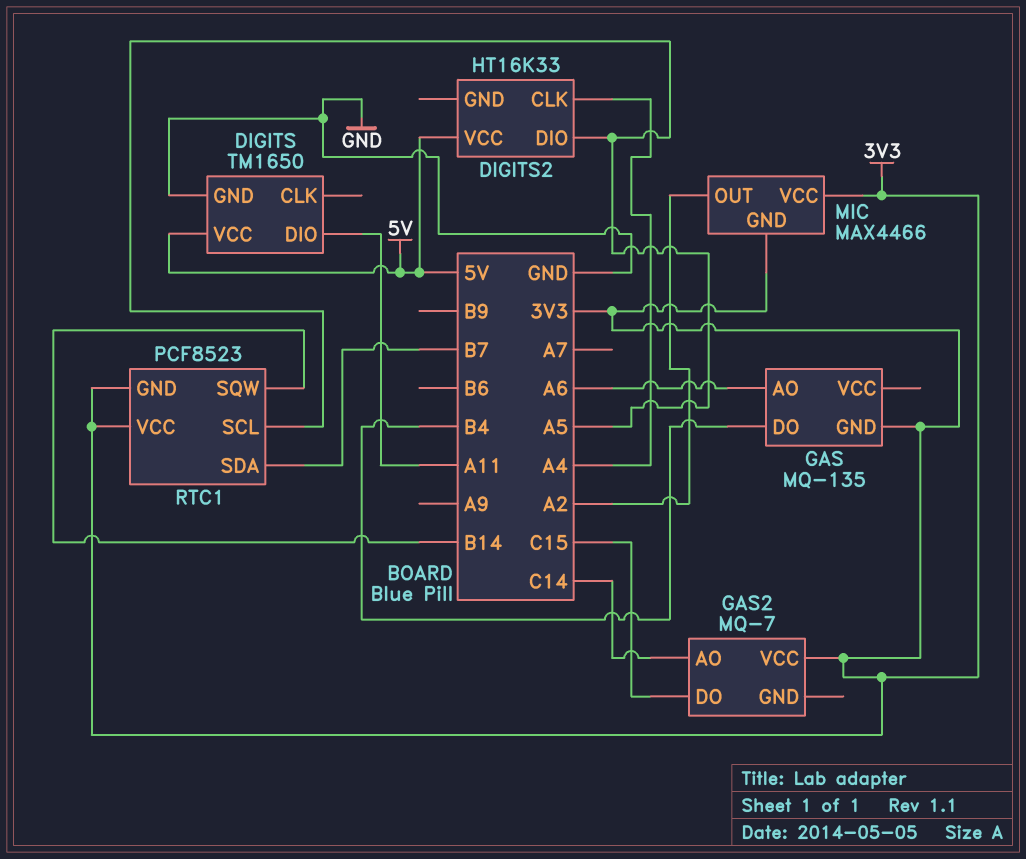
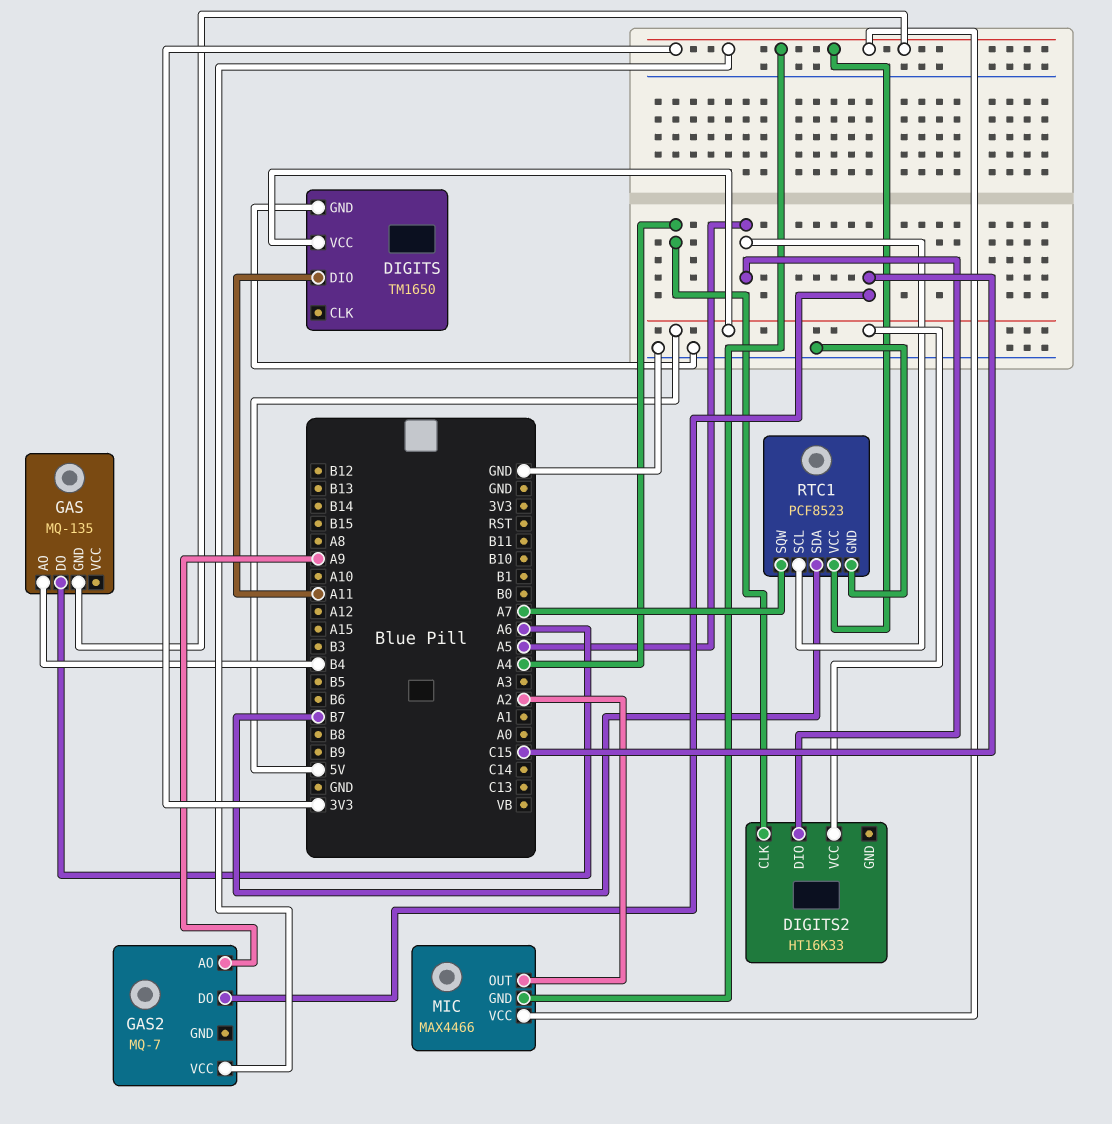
GAS pin AO: A6 -> B4
GAS pin DO: B4 -> A6
GAS2 pin AO: C14 -> A9
RTC1 pin GND: 3V3 -> GND
RTC1 pin SQW: B14 -> A7

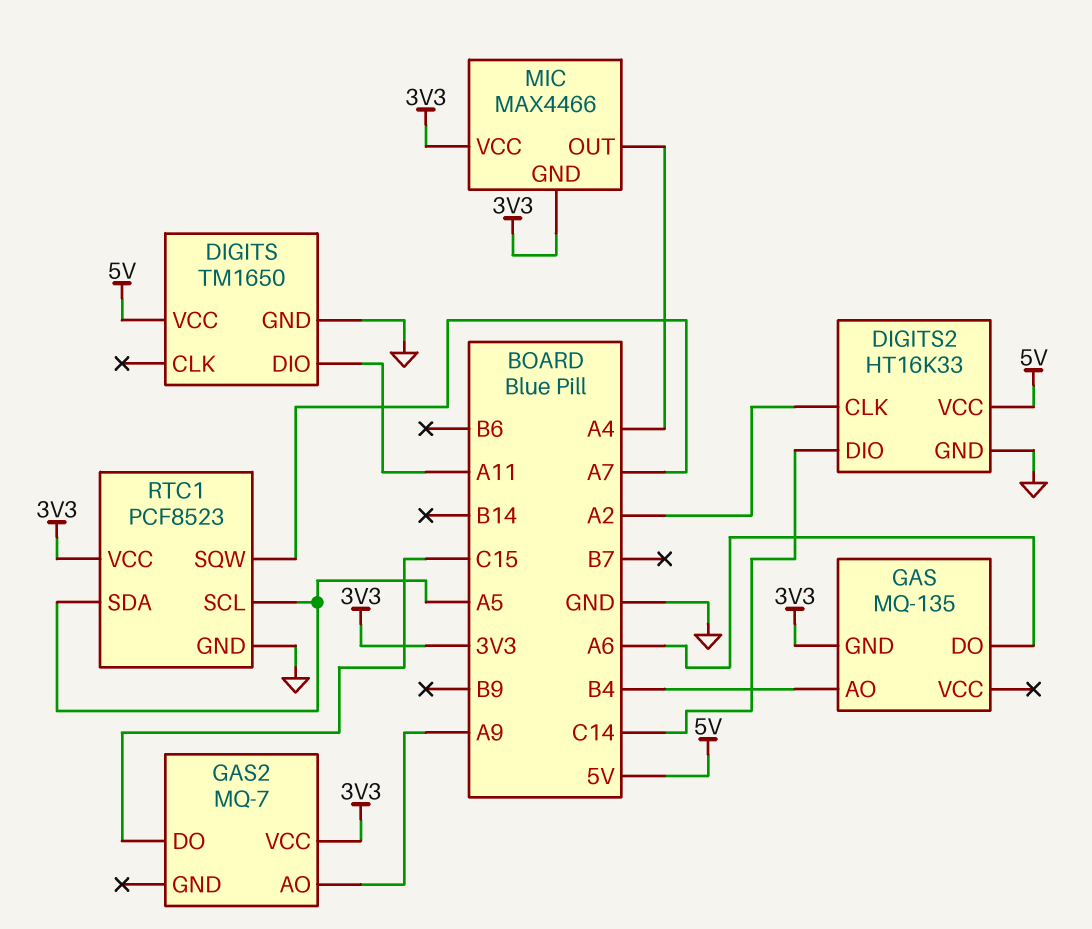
DIGITS2 pin CLK: A4 -> A2
DIGITS2 pin DIO: A5 -> C14
DIGITS2 pin GND: none -> GND
MIC pin OUT: A2 -> A4
RTC1 pin SDA: B7 -> A5

